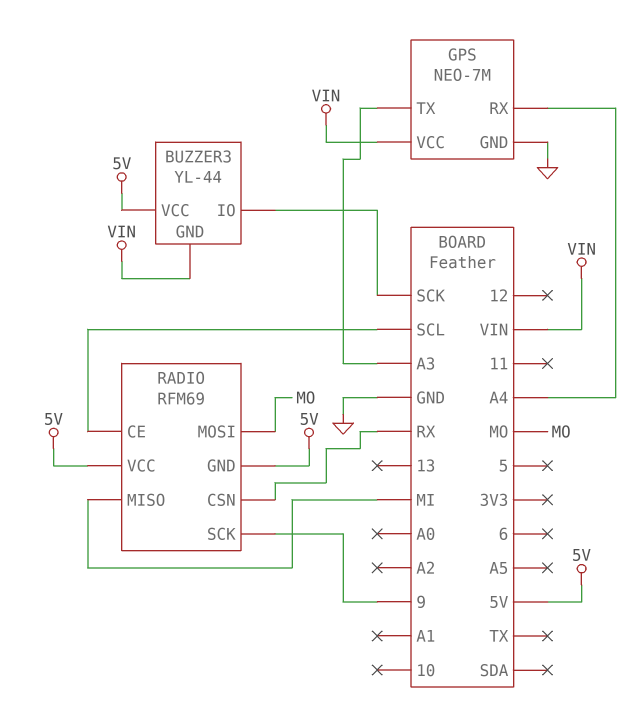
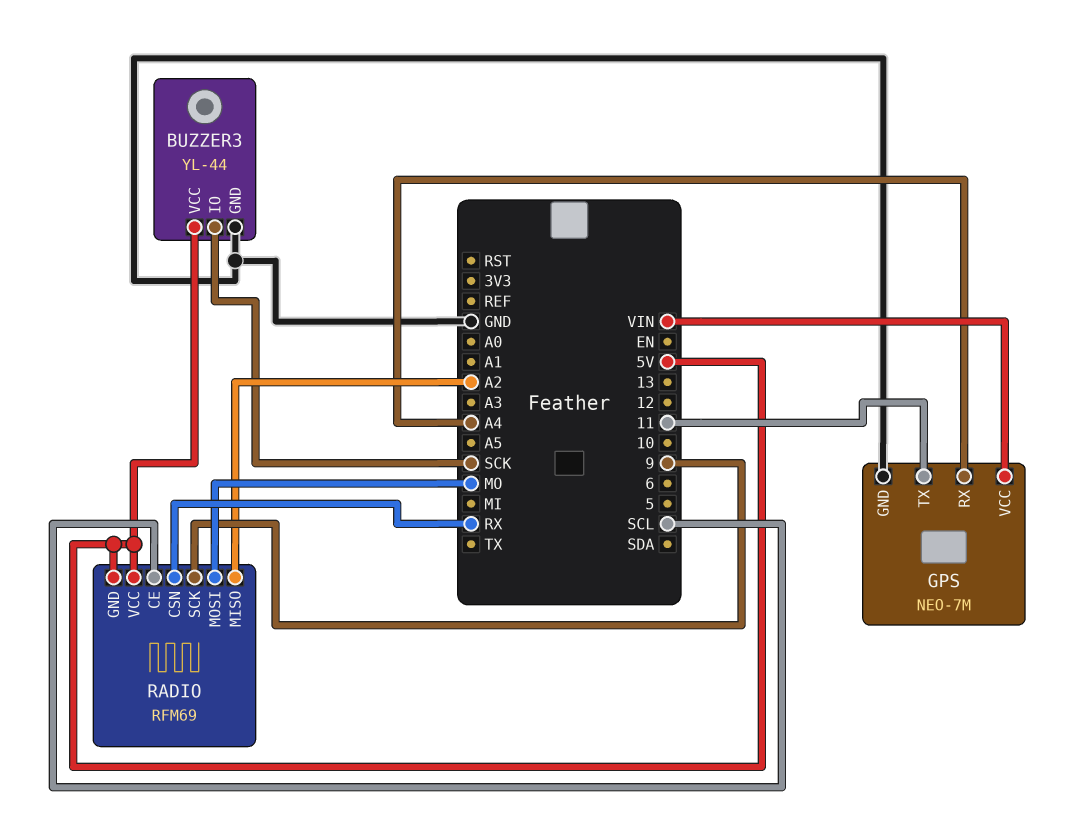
BUZZER3 pin GND: VIN -> GND
GPS pin TX: A3 -> 11
RADIO pin MISO: MI -> A2

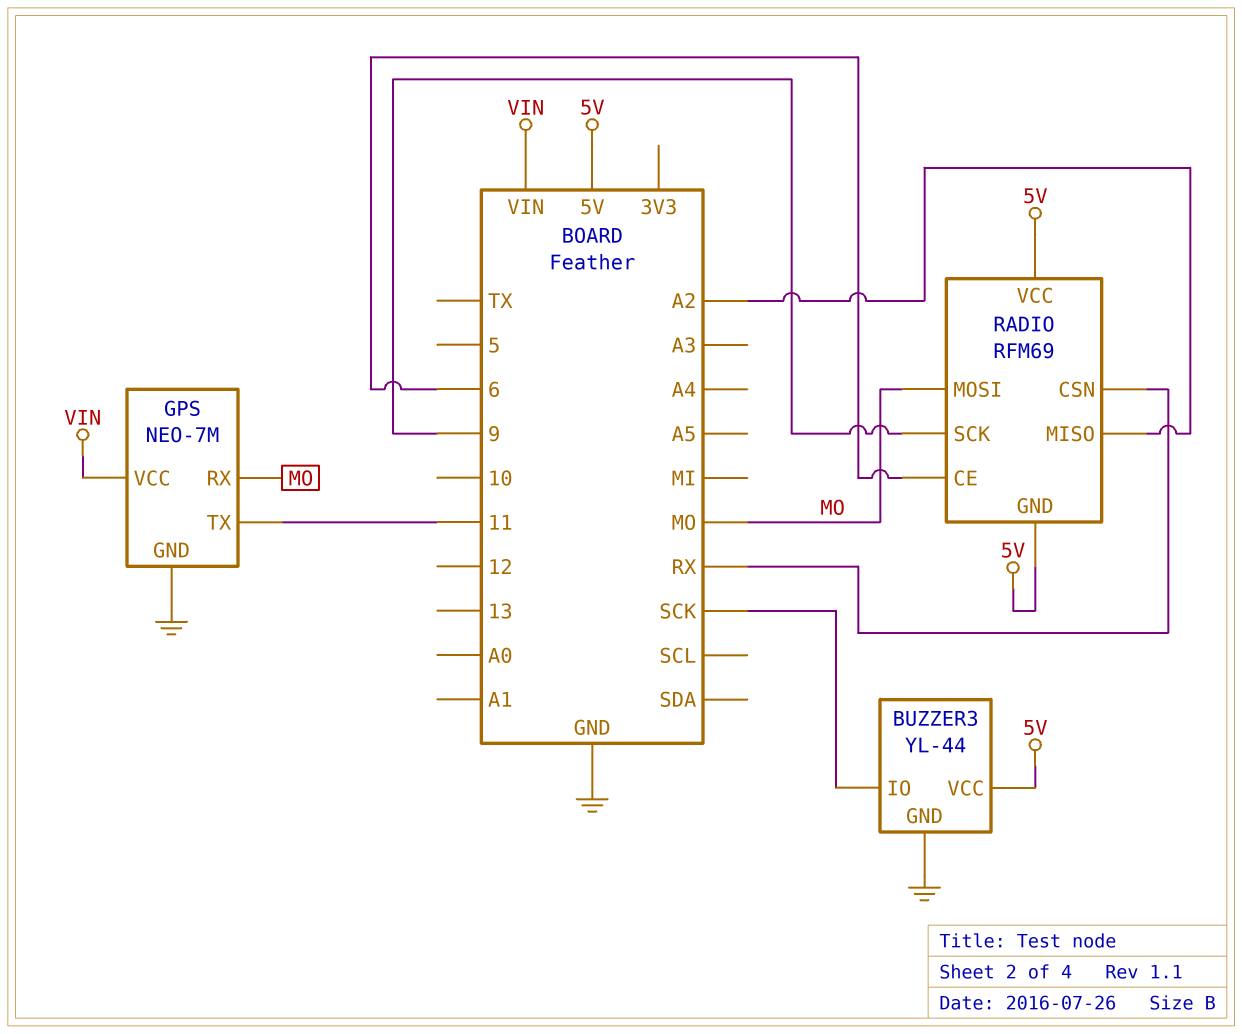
GPS pin RX: A4 -> MO
RADIO pin CE: SCL -> 6

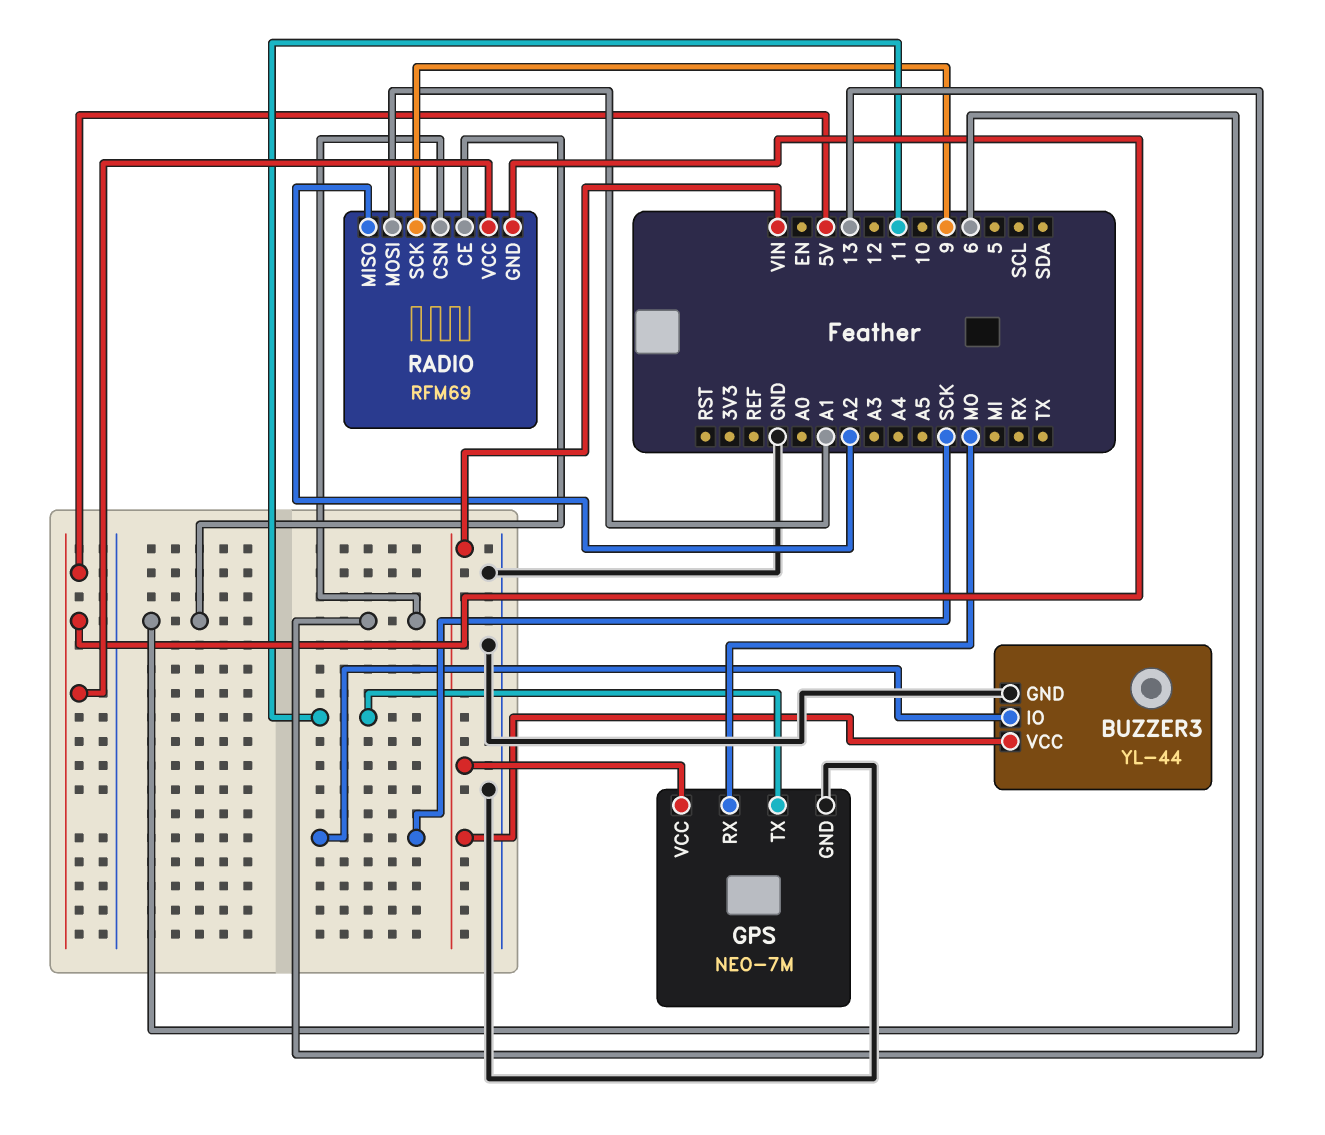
BUZZER3 pin VCC: 5V -> VIN
RADIO pin CSN: RX -> 13
RADIO pin MOSI: MO -> A1

